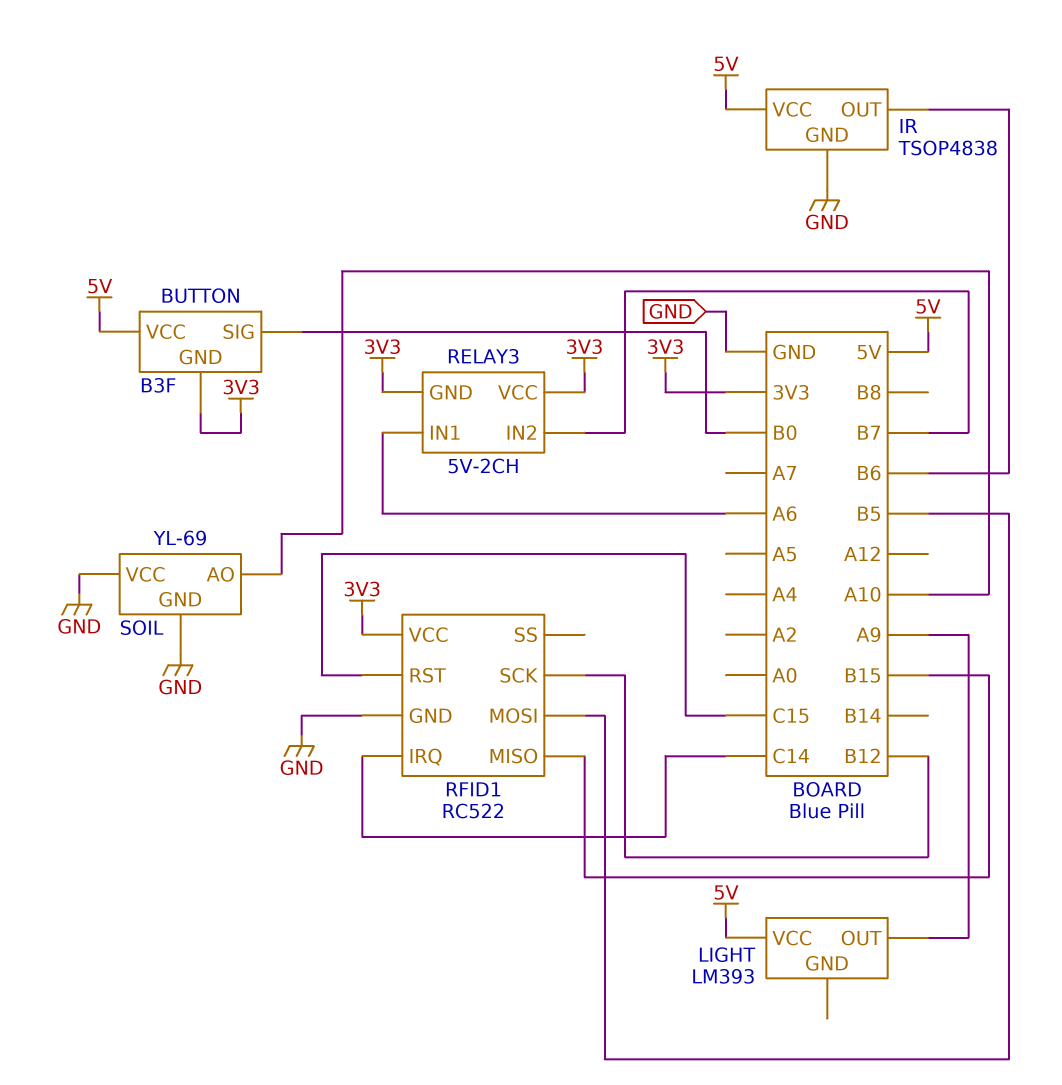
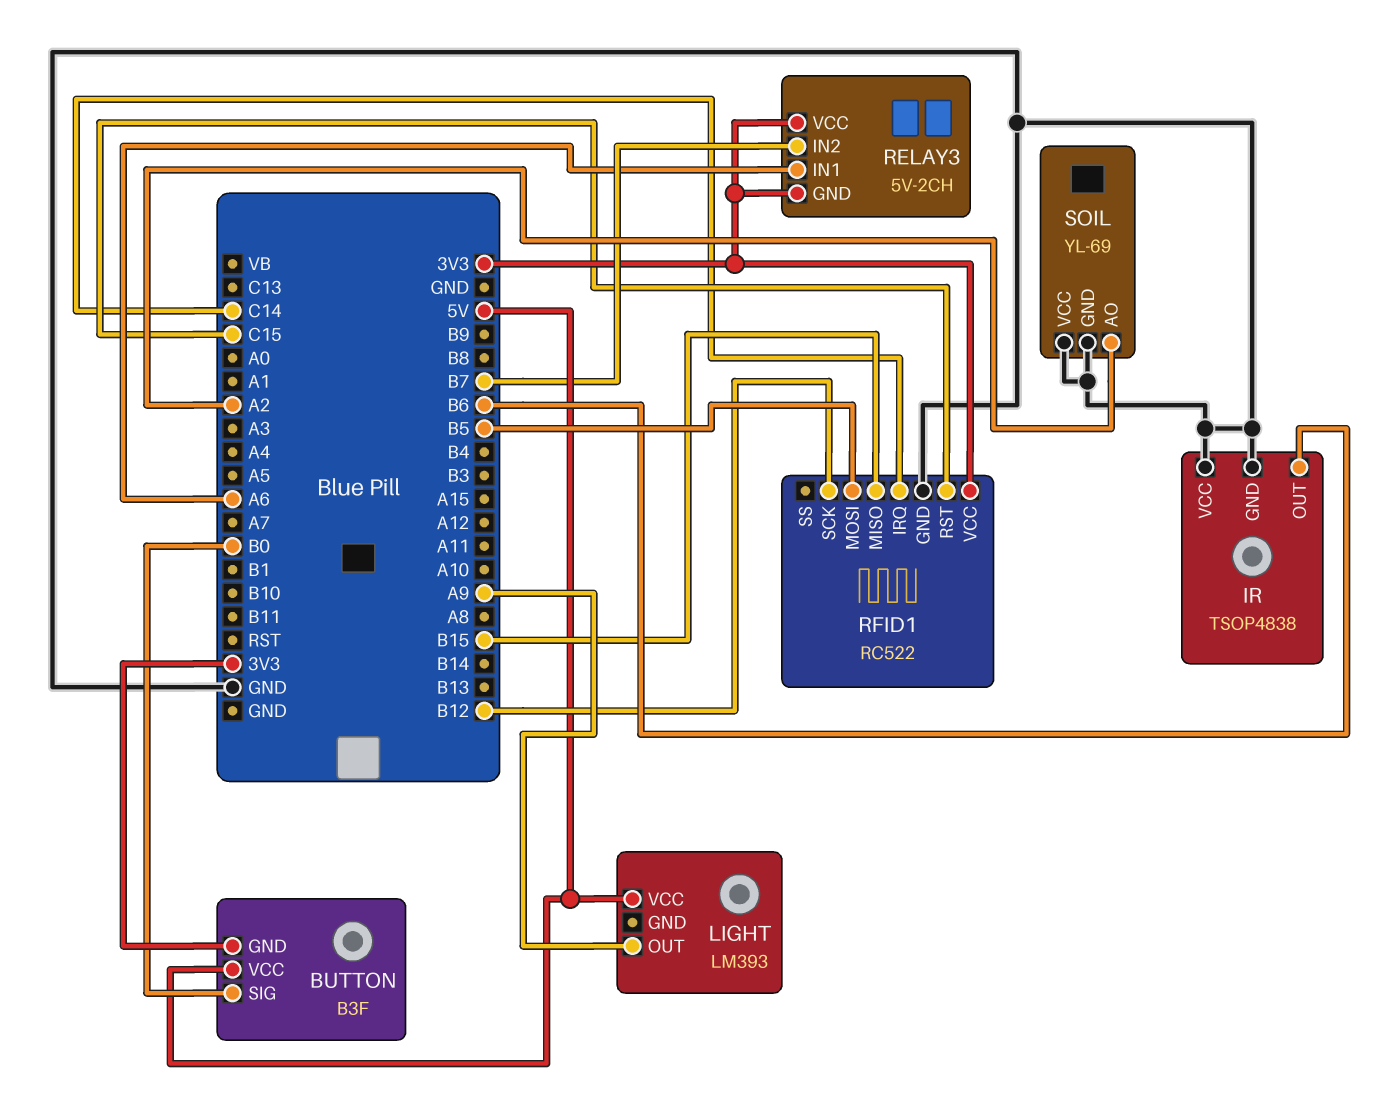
IR pin VCC: 5V -> GND
SOIL pin AO: A10 -> A2

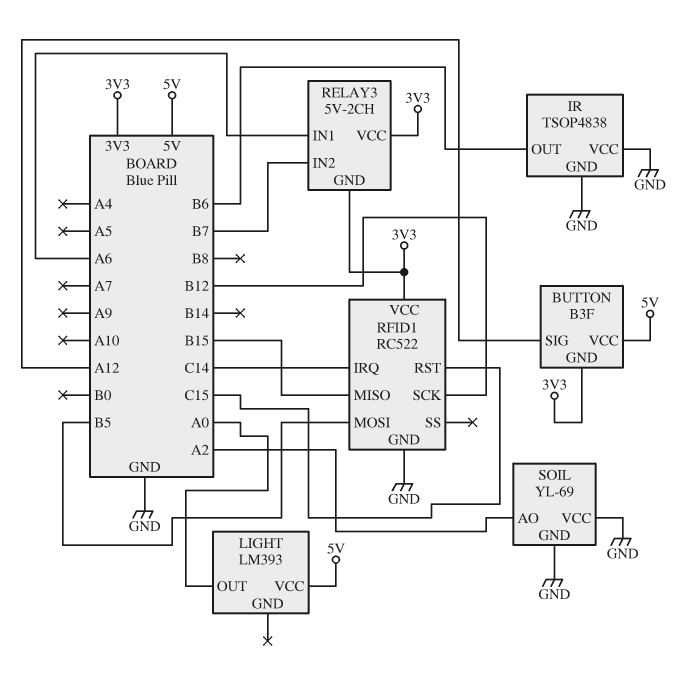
BUTTON pin SIG: B0 -> A12
LIGHT pin OUT: A9 -> A0

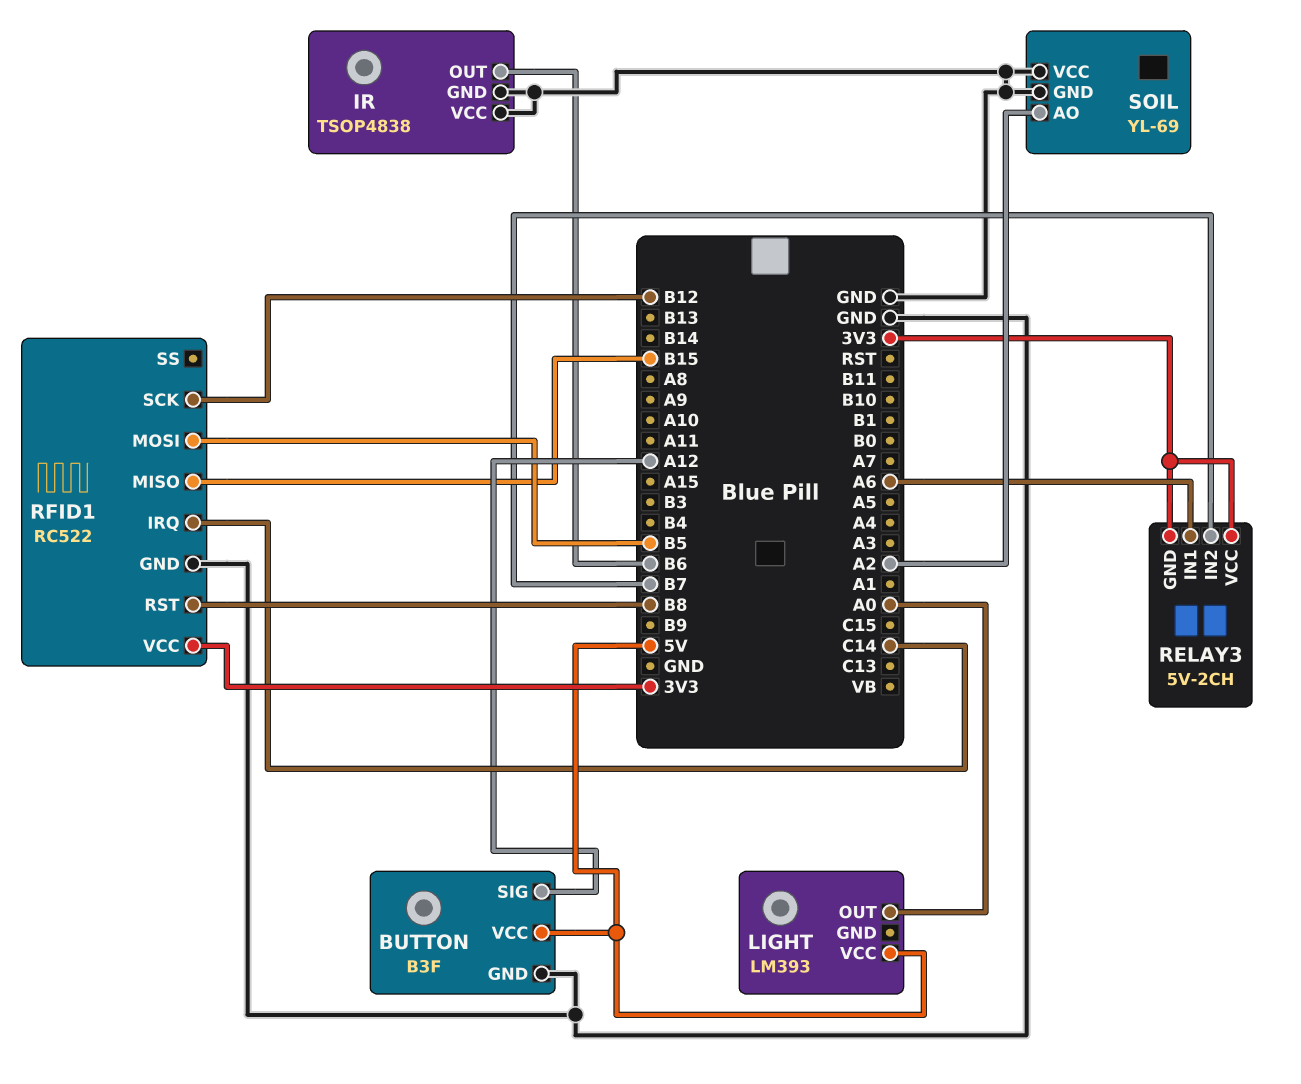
BUTTON pin GND: 3V3 -> GND
RFID1 pin RST: C15 -> B8

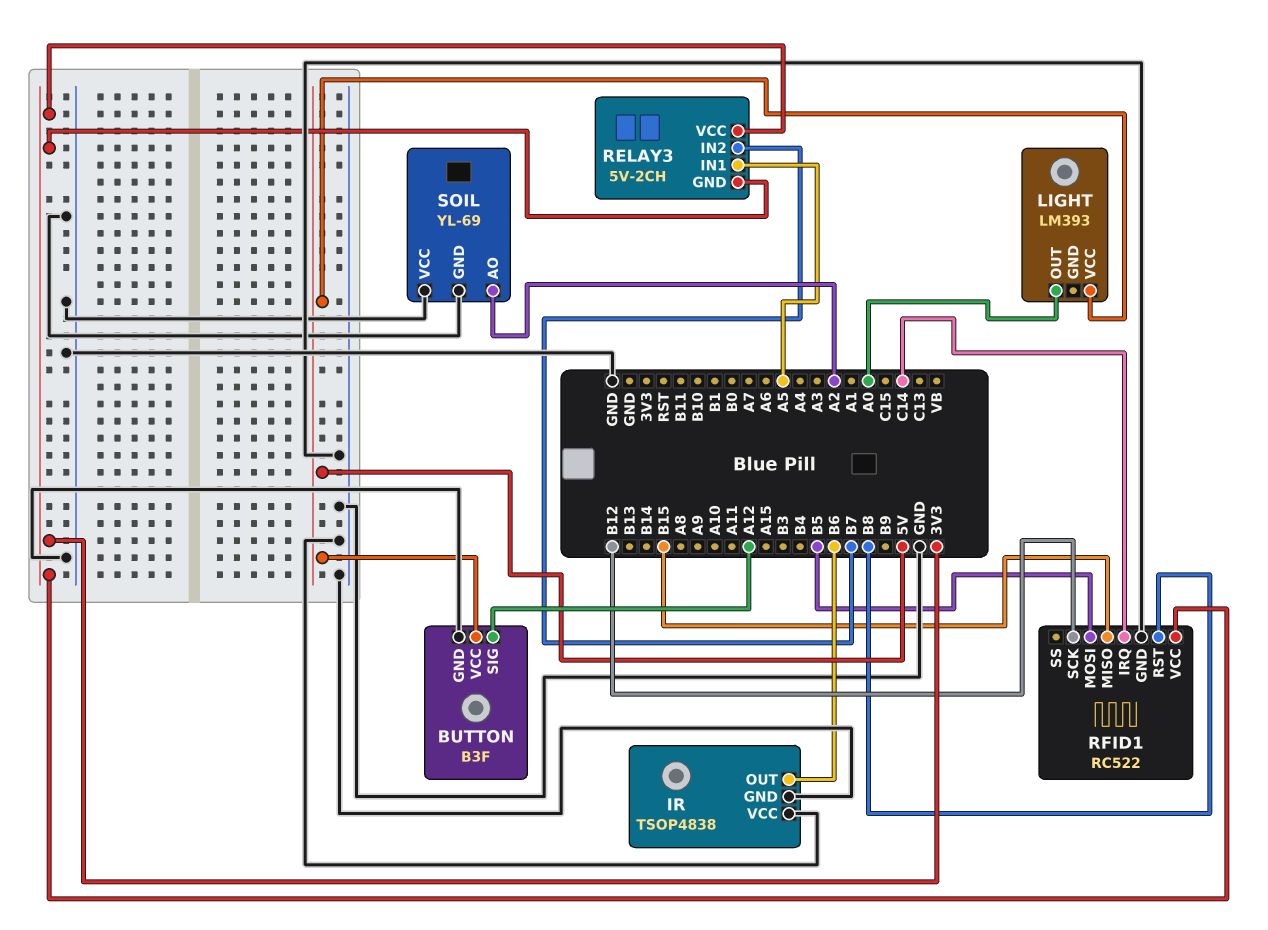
RELAY3 pin IN1: A6 -> A5

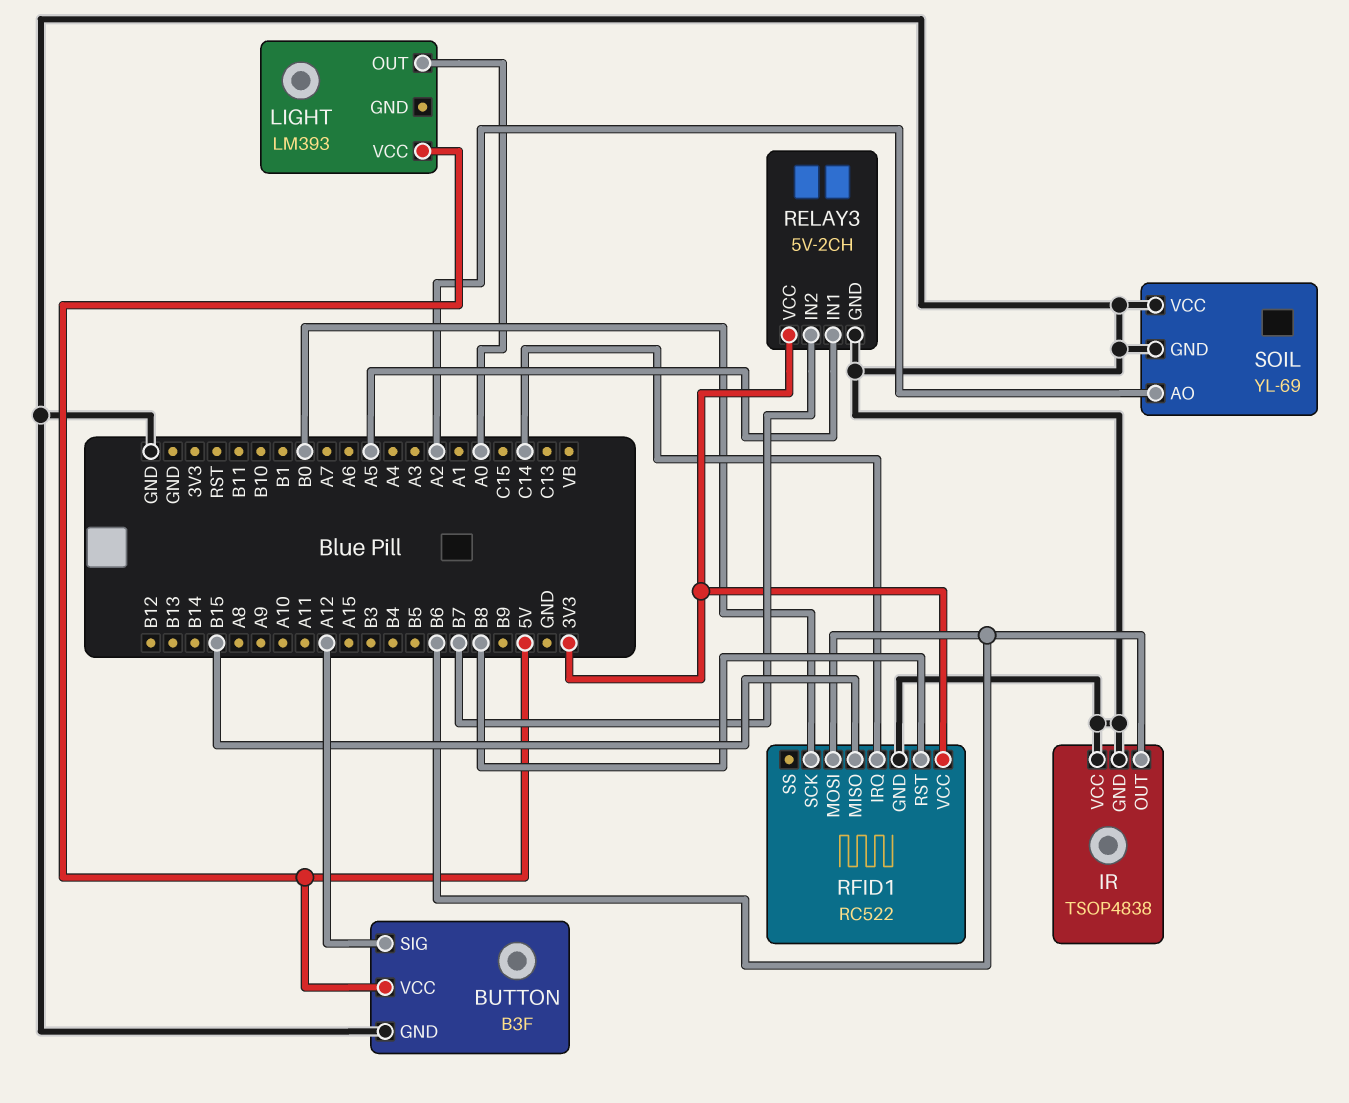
RELAY3 pin GND: 3V3 -> GND
RFID1 pin MOSI: B5 -> B6
RFID1 pin SCK: B12 -> B0

